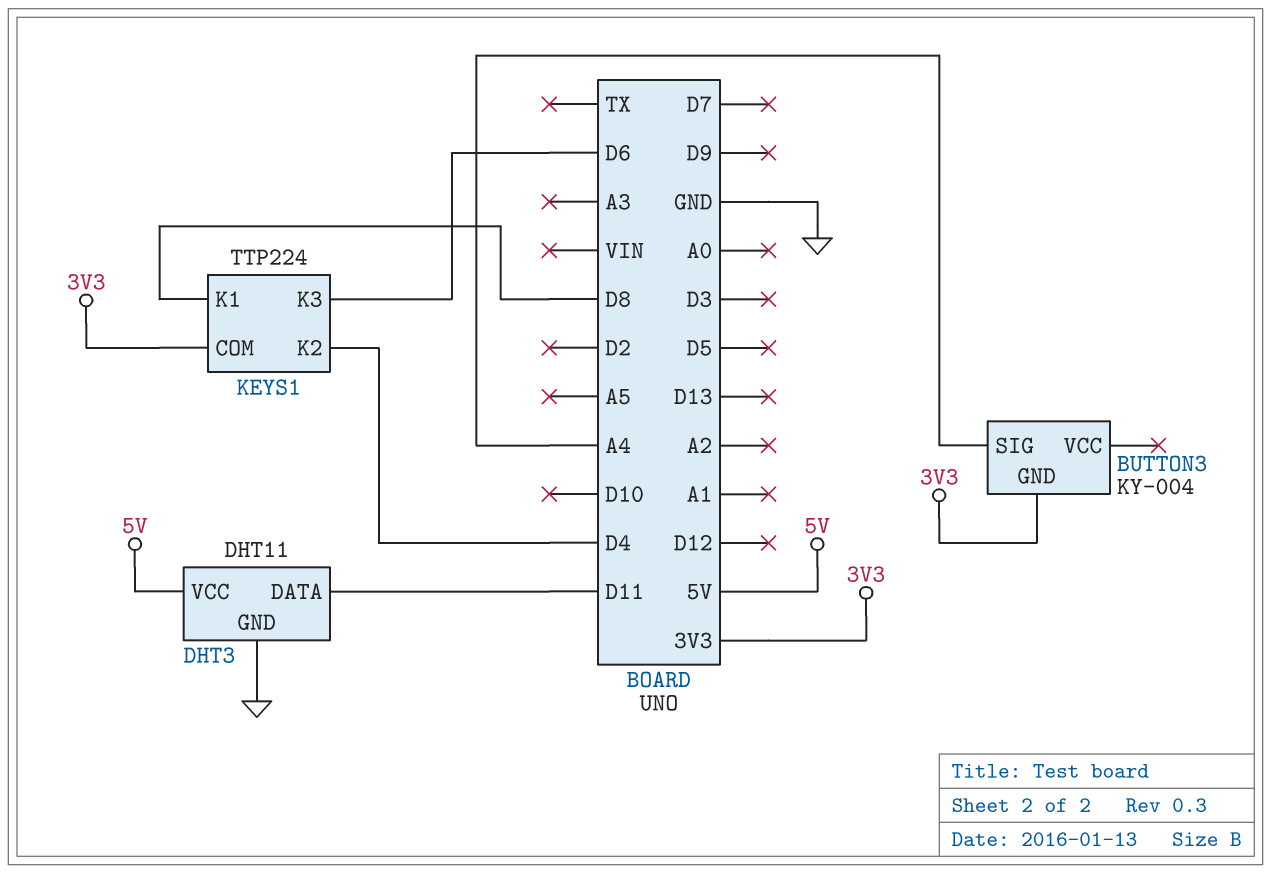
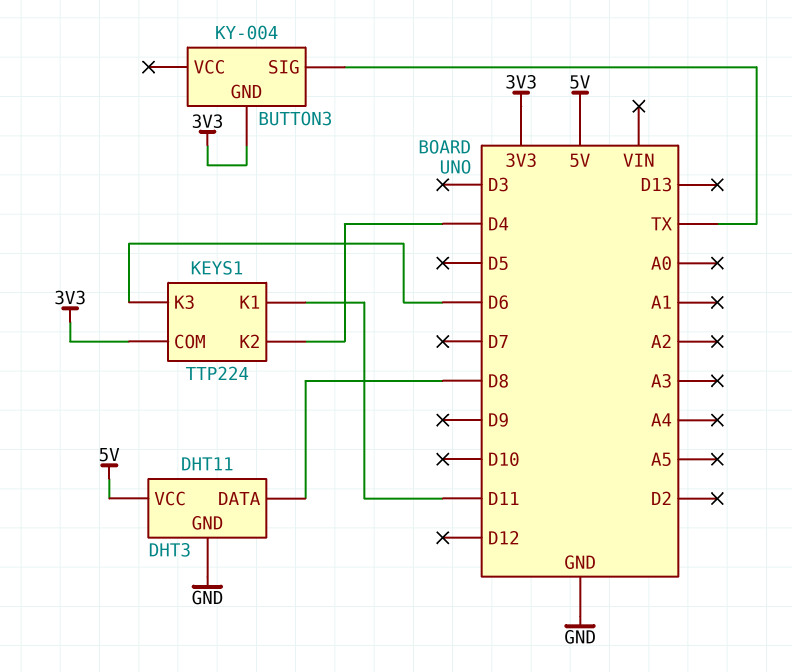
BUTTON3 pin SIG: A4 -> TX
DHT3 pin DATA: D11 -> D8
KEYS1 pin K1: D8 -> D11

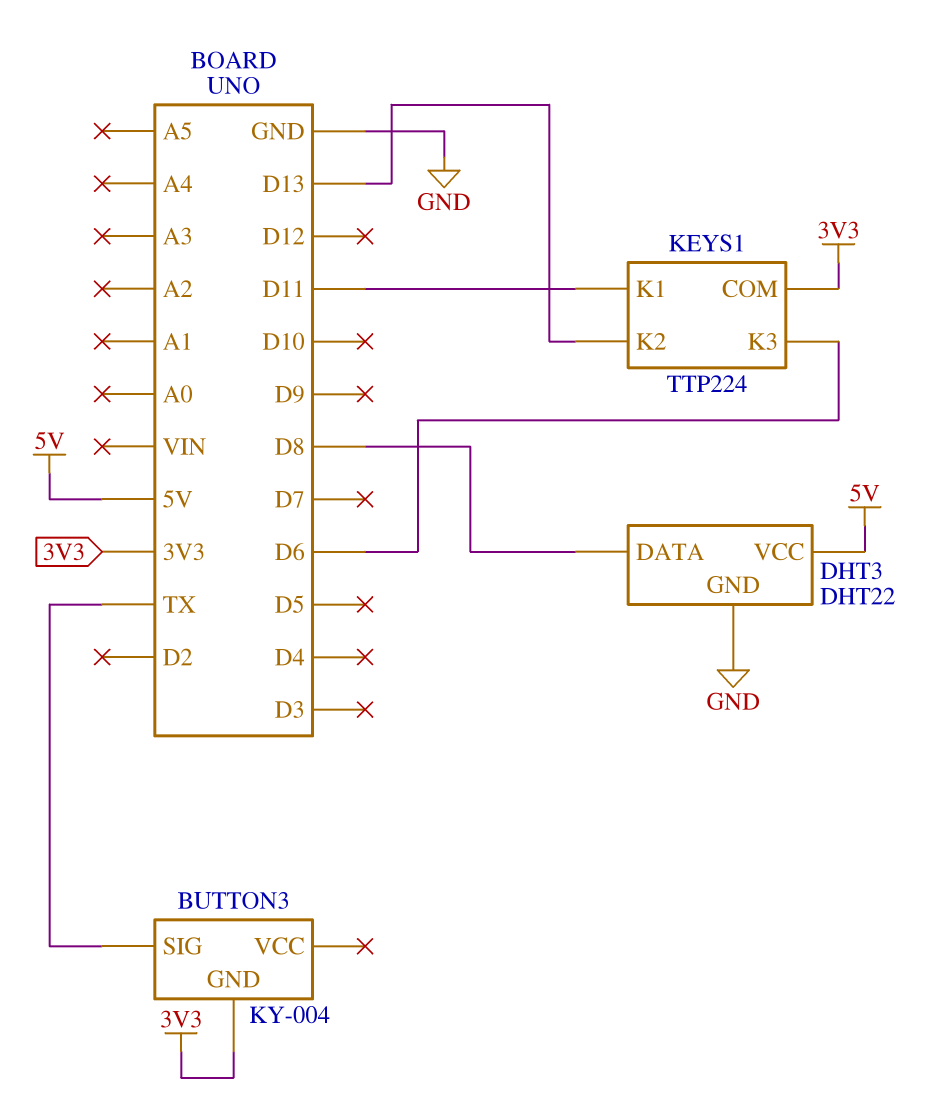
DHT3: DHT11 -> DHT22
KEYS1 pin K2: D4 -> D13

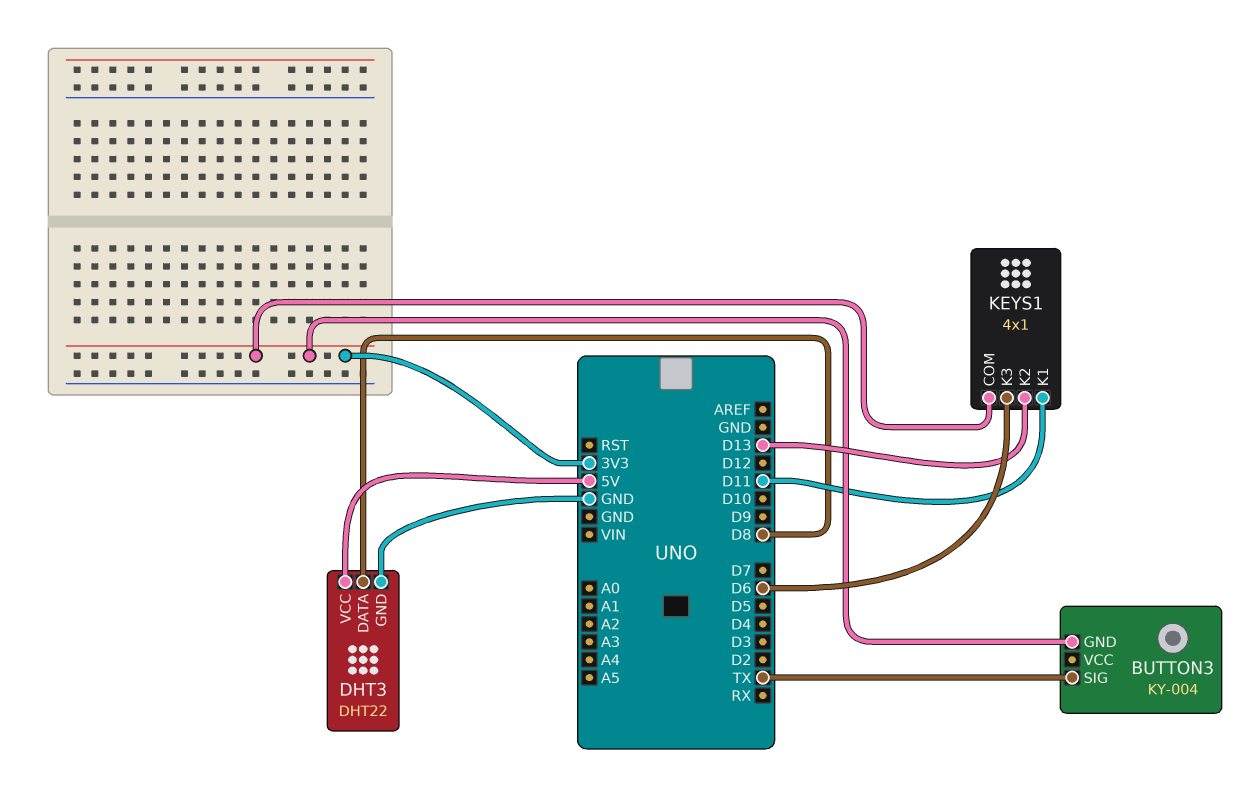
KEYS1: TTP224 -> 4x1

